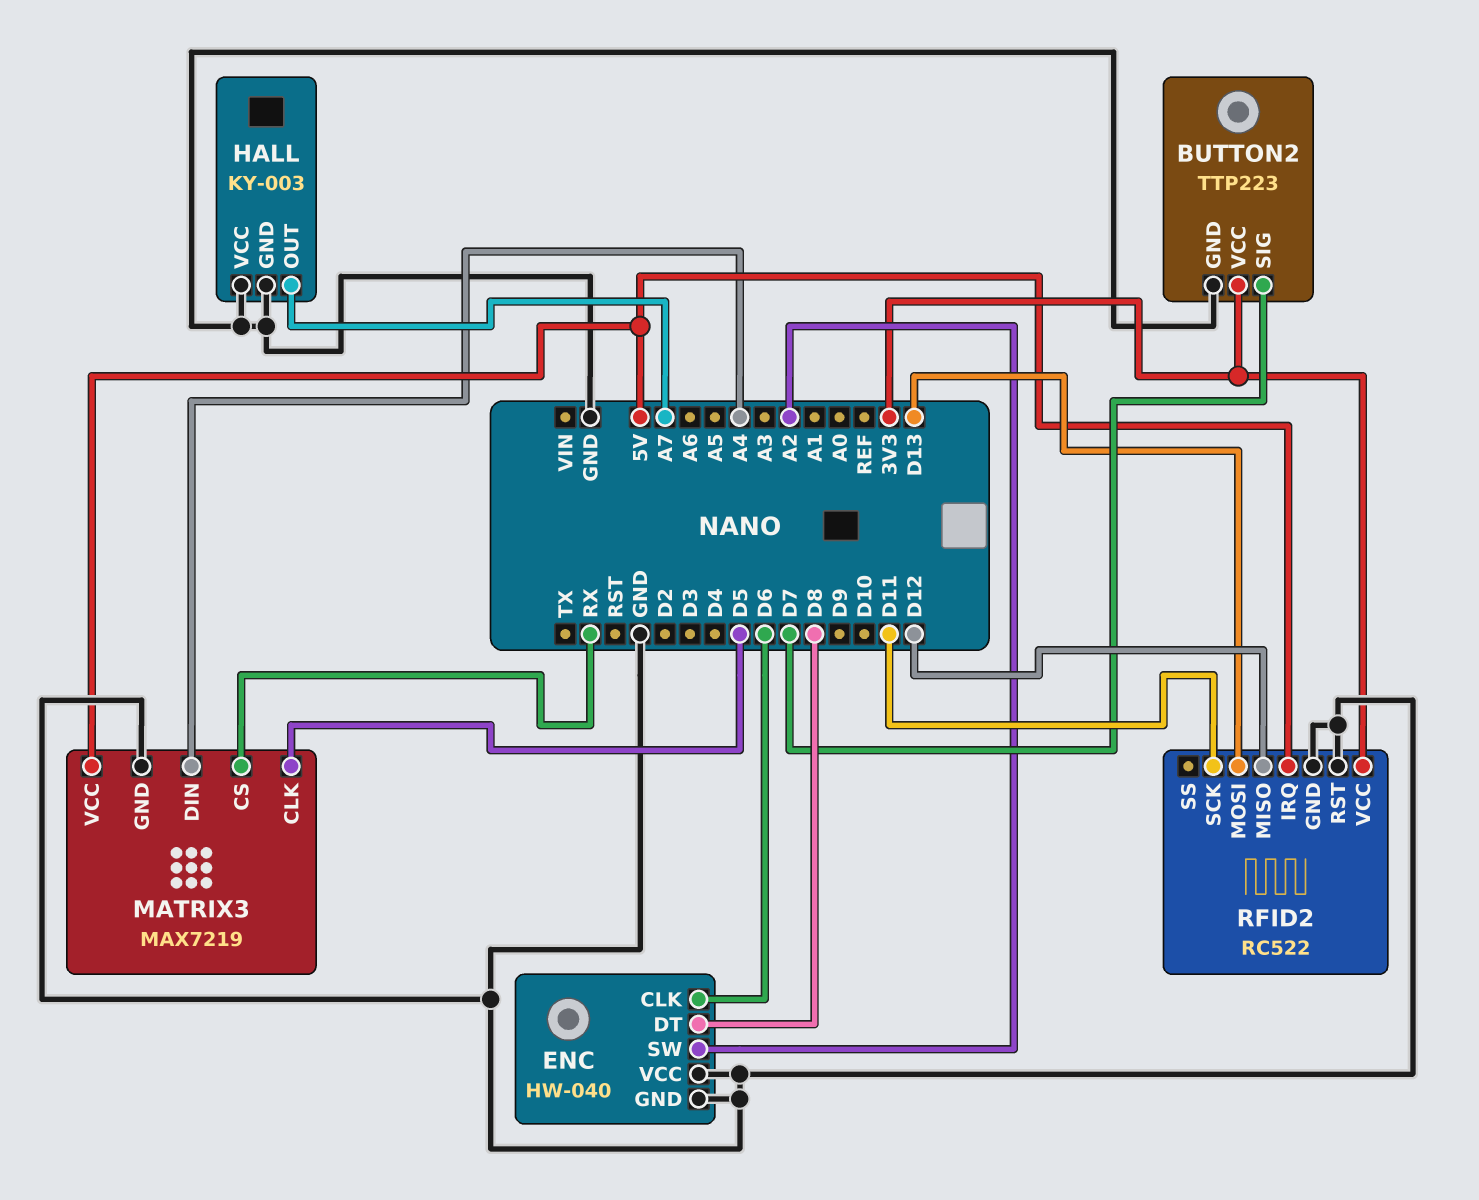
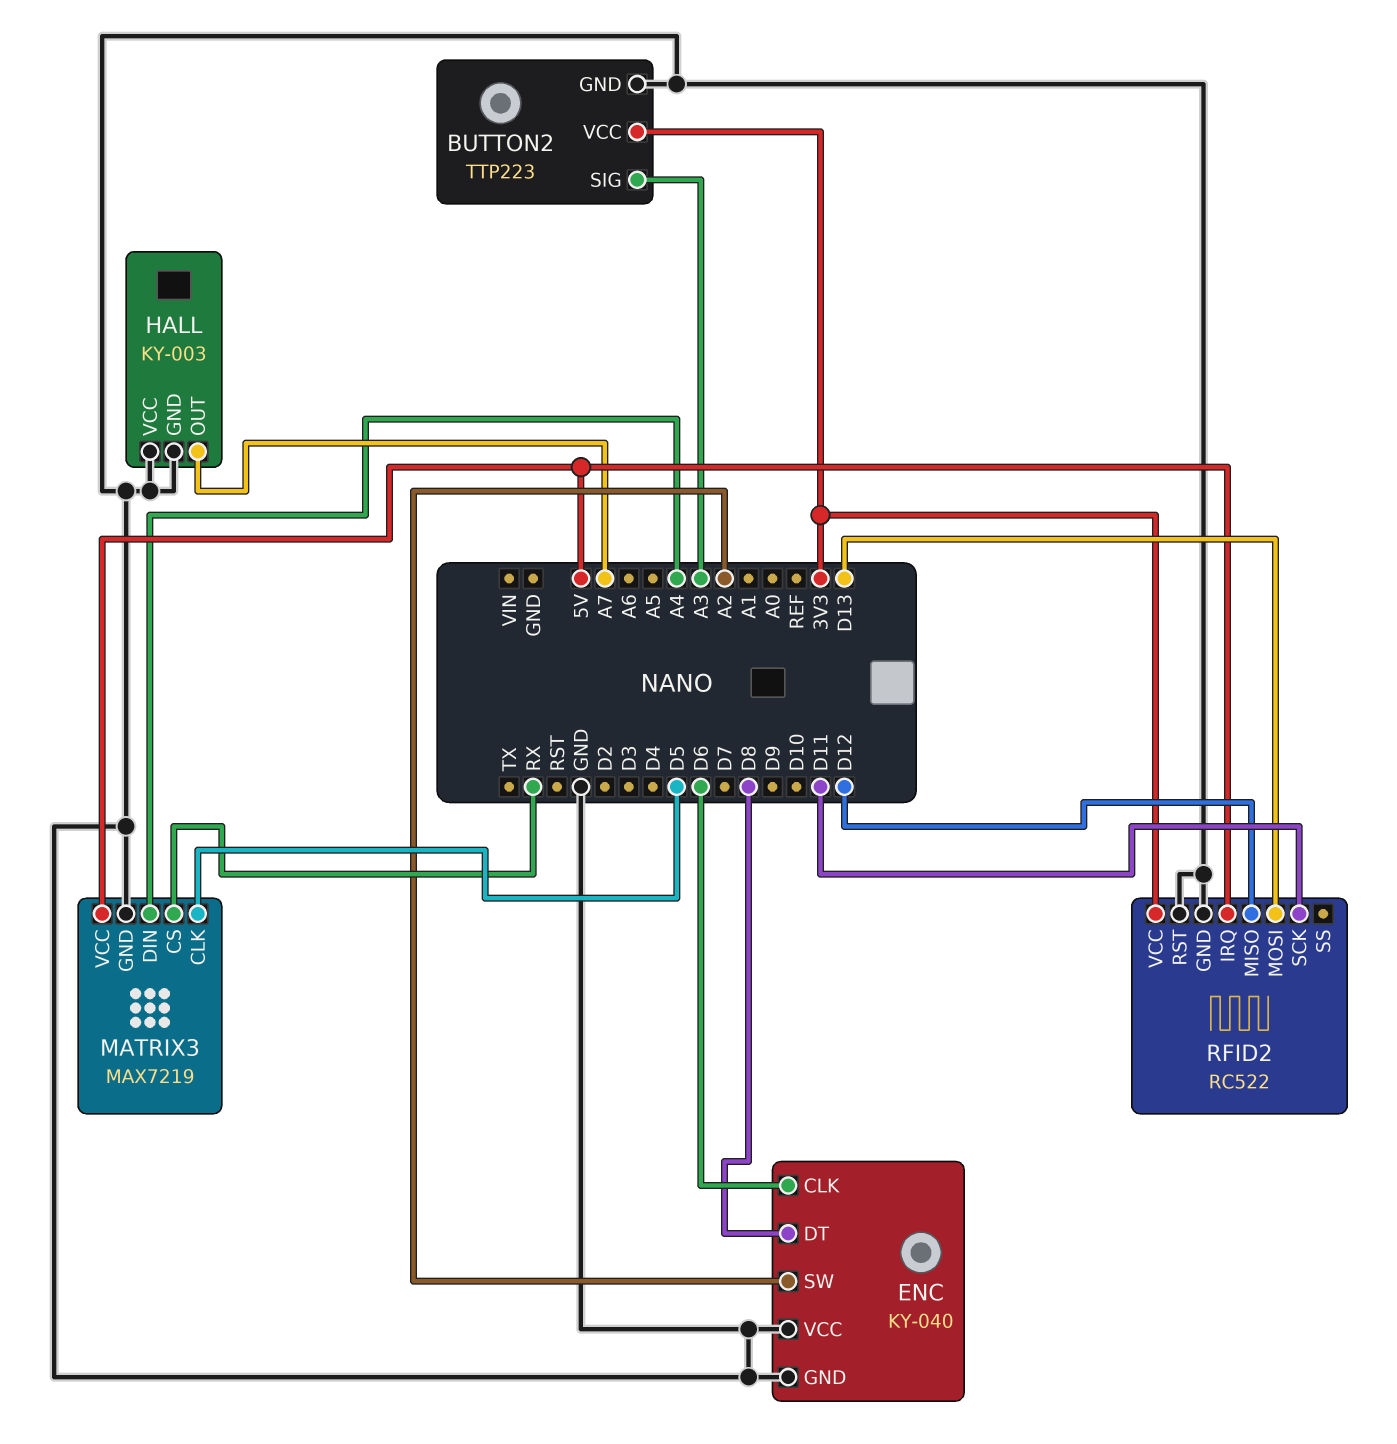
BUTTON2 pin SIG: D7 -> A3
ENC: HW-040 -> KY-040

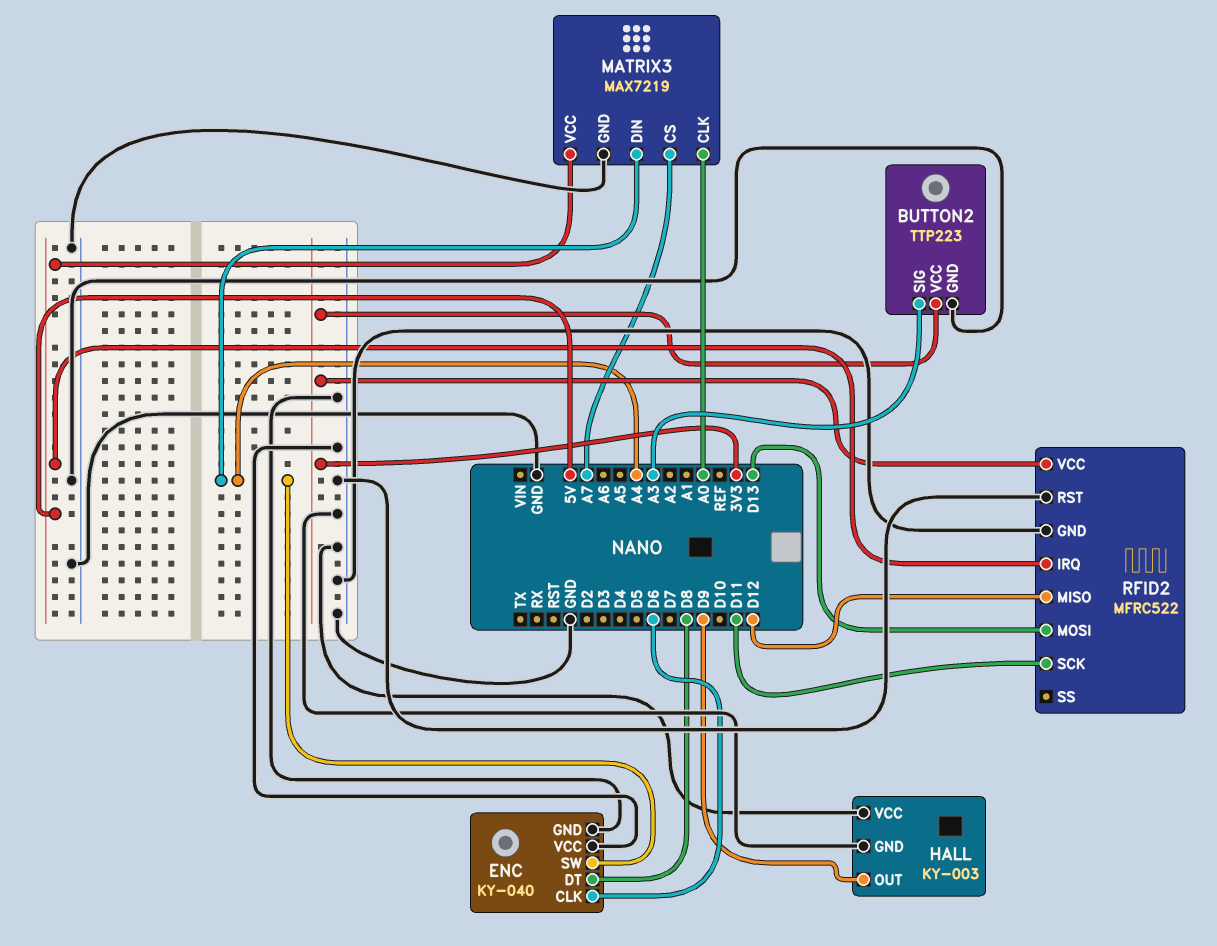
ENC pin SW: A2 -> A4
HALL pin OUT: A7 -> D9
MATRIX3 pin CLK: D5 -> A0
MATRIX3 pin CS: RX -> A7
RFID2: RC522 -> MFRC522

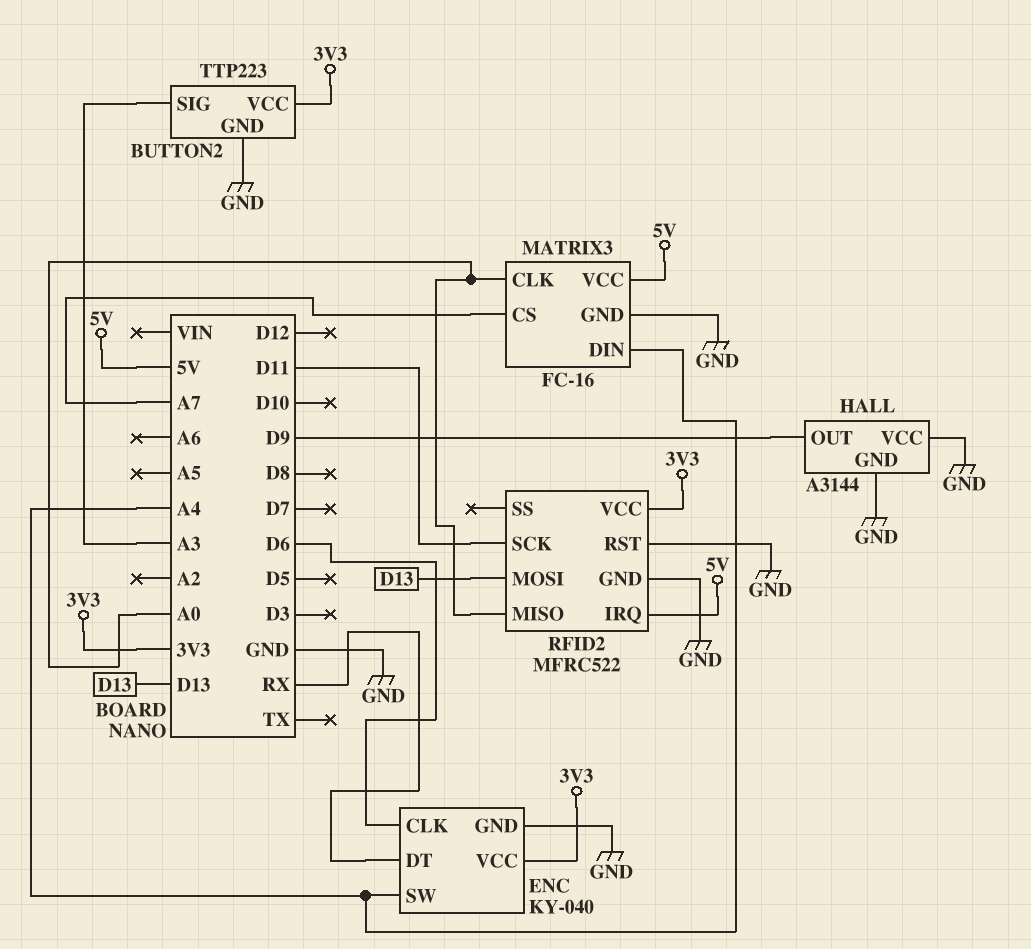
ENC pin DT: D8 -> RX
ENC pin VCC: GND -> 3V3
HALL: KY-003 -> A3144
MATRIX3: MAX7219 -> FC-16
RFID2 pin MISO: D12 -> A0

